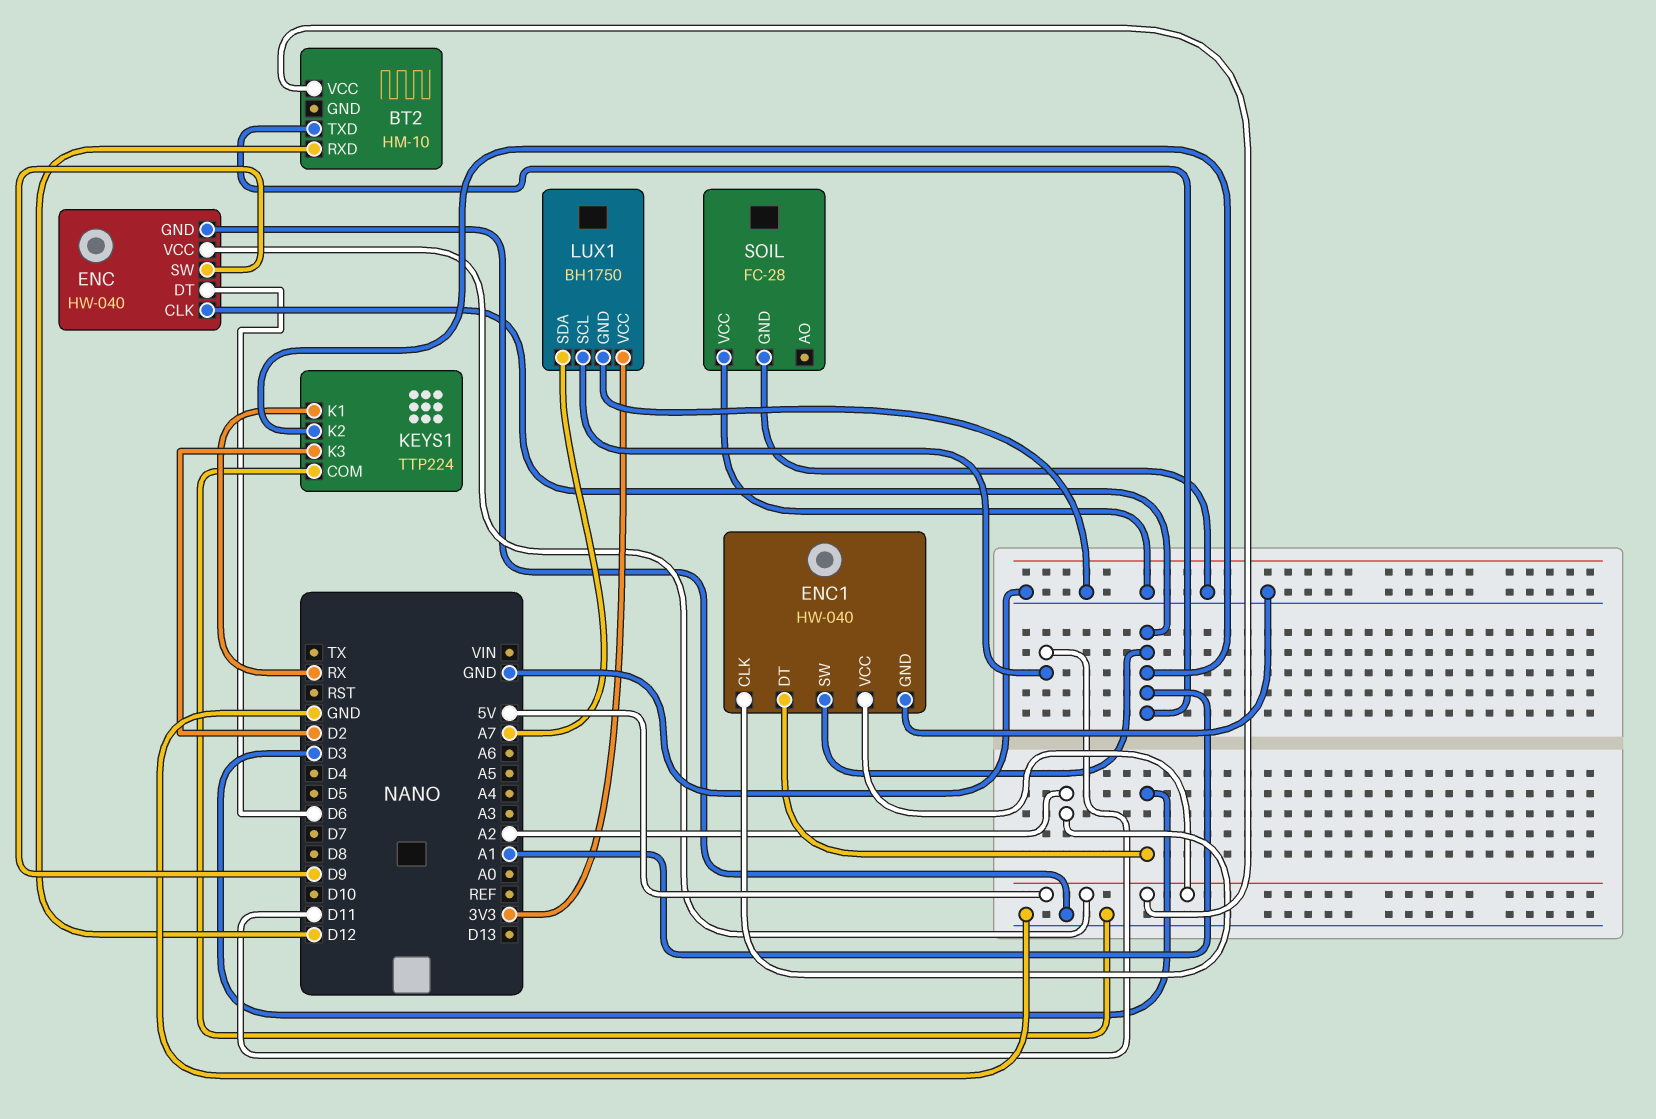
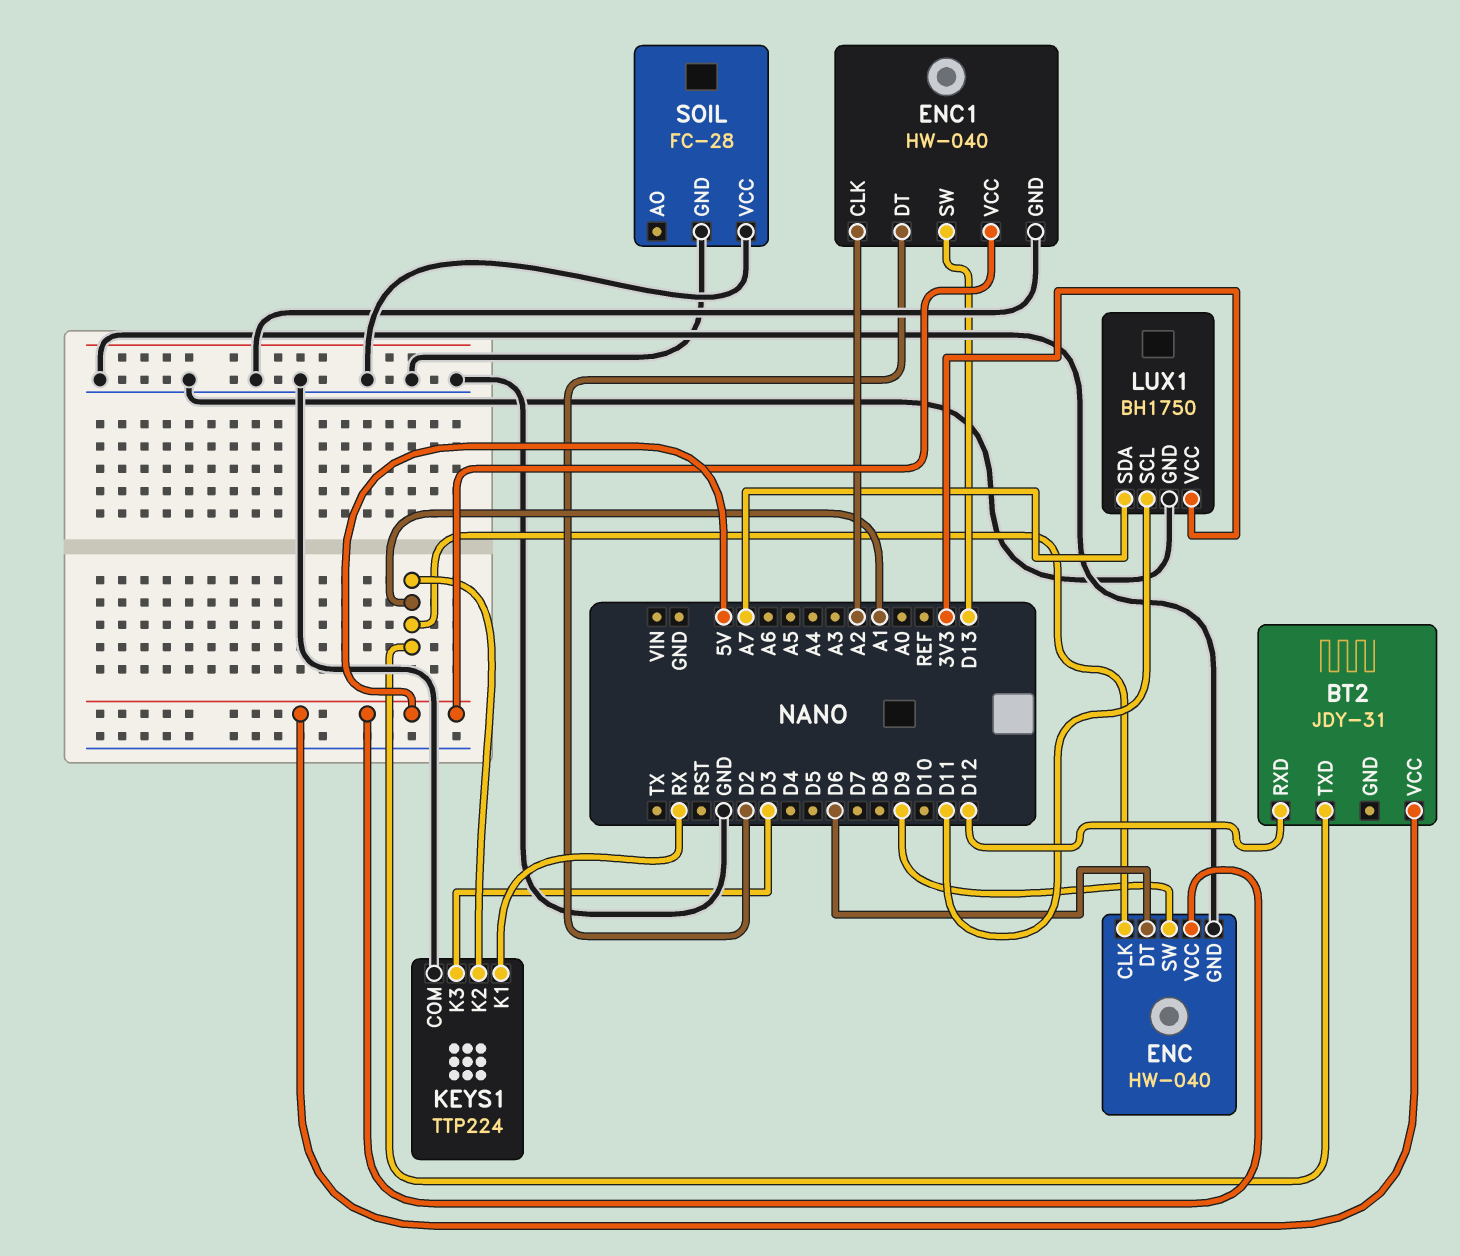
BT2: HM-10 -> JDY-31
ENC1 pin DT: D3 -> D2
ENC1 pin SW: A1 -> D13
KEYS1 pin K3: D2 -> D3

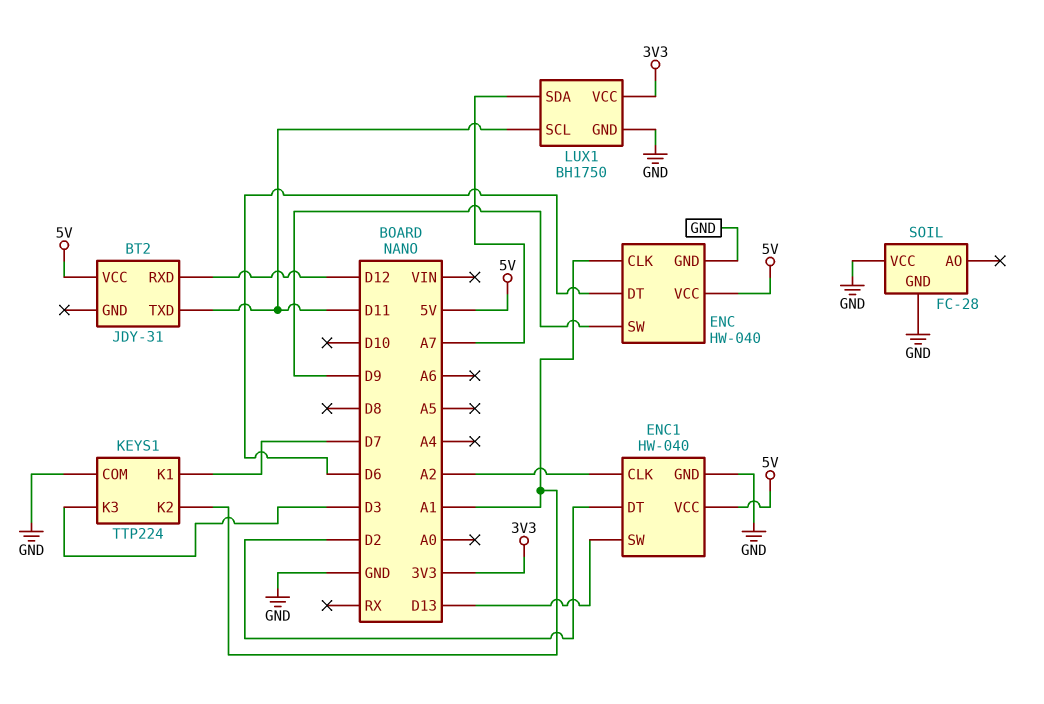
BT2 pin TXD: A1 -> D11
KEYS1 pin K1: RX -> D7

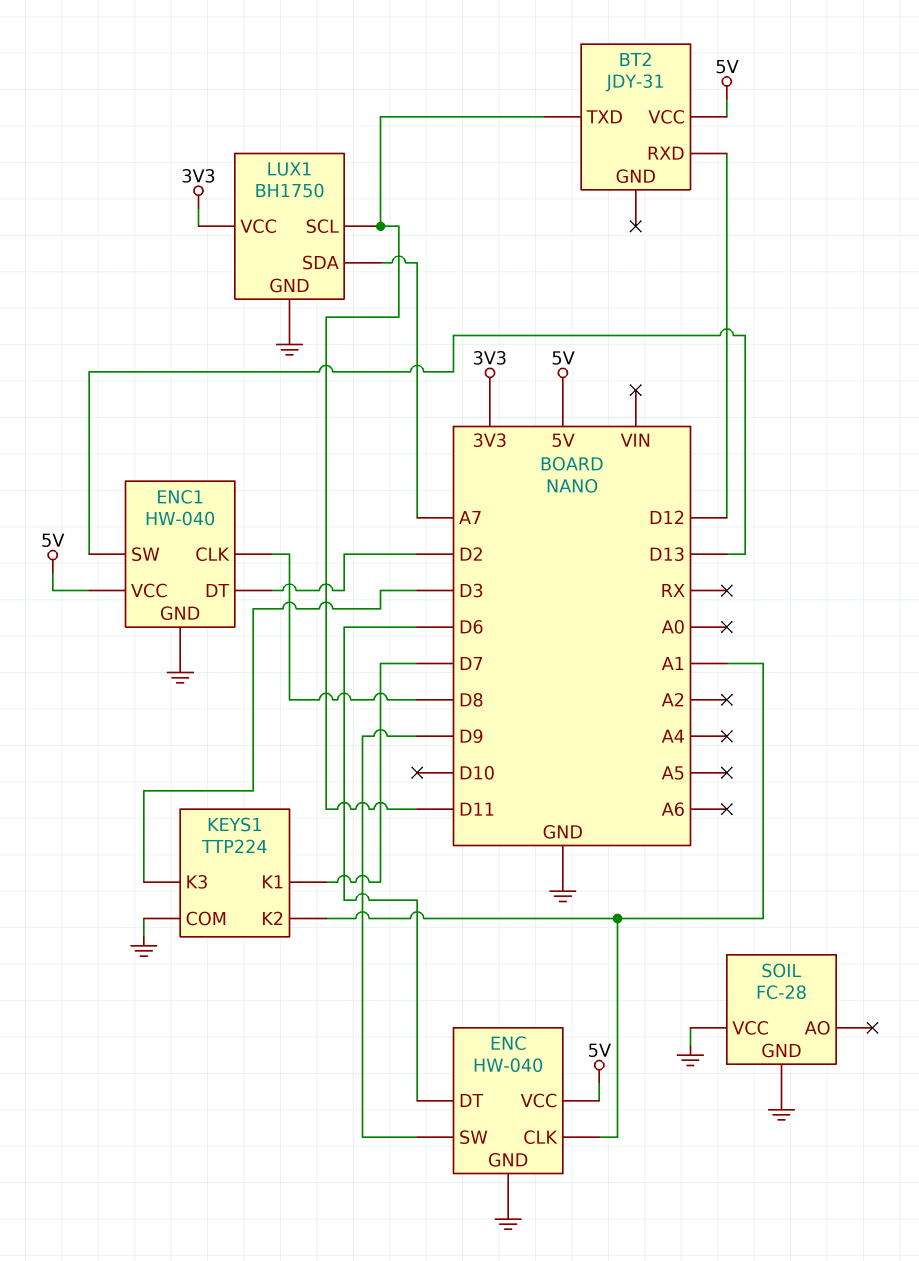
ENC1 pin CLK: A2 -> D8

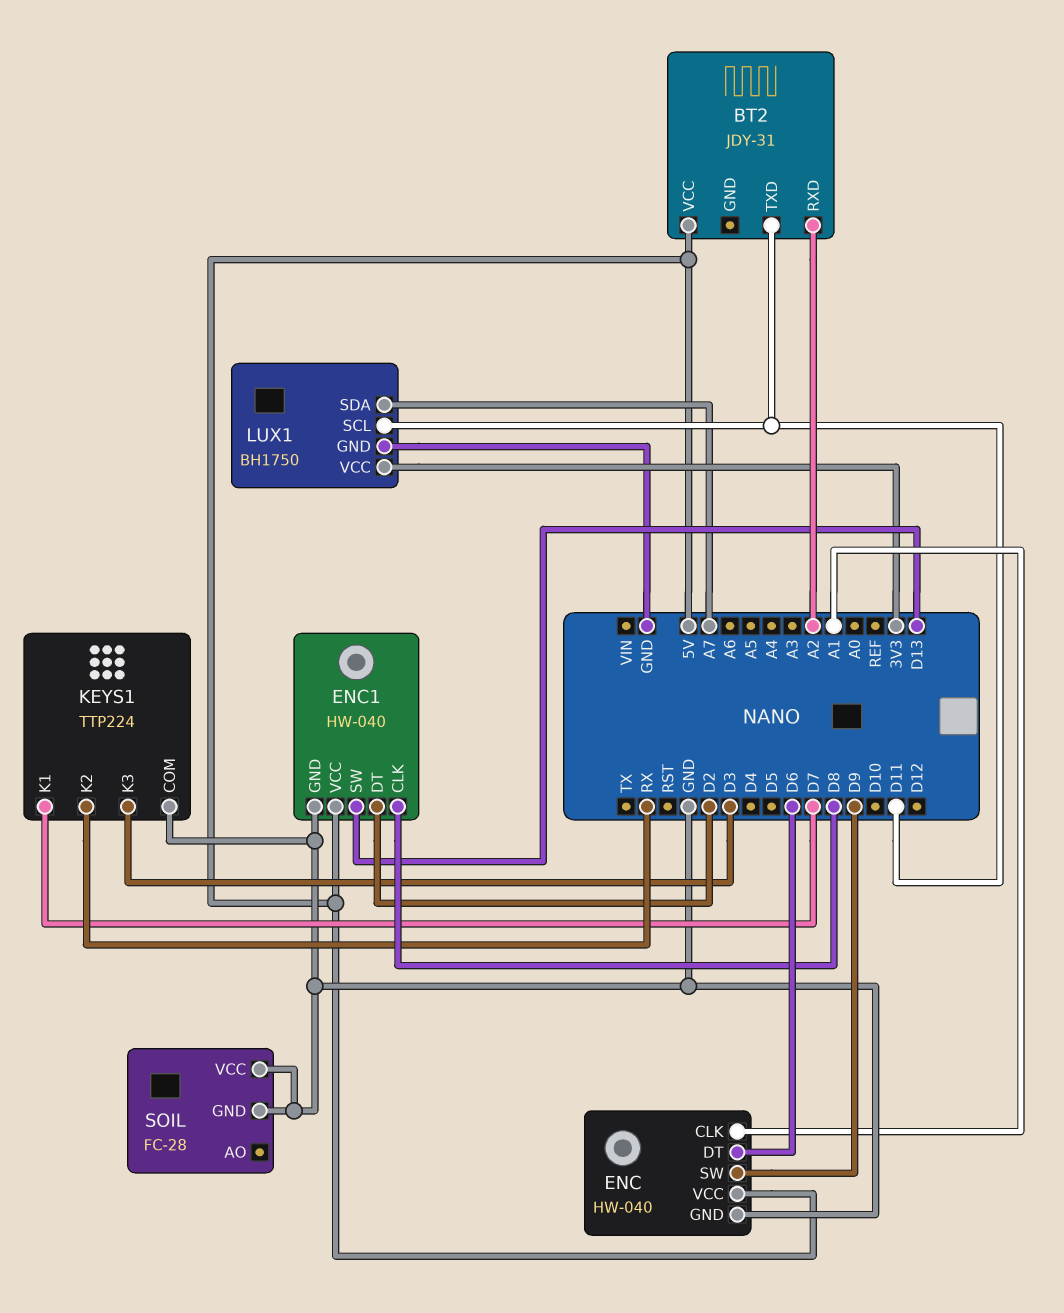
BT2 pin RXD: D12 -> A2
KEYS1 pin K2: A1 -> RX

